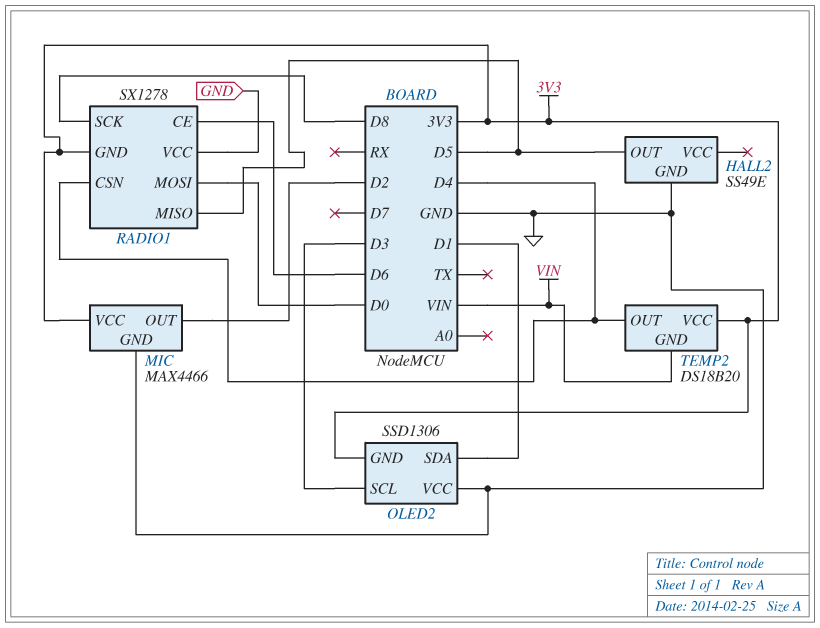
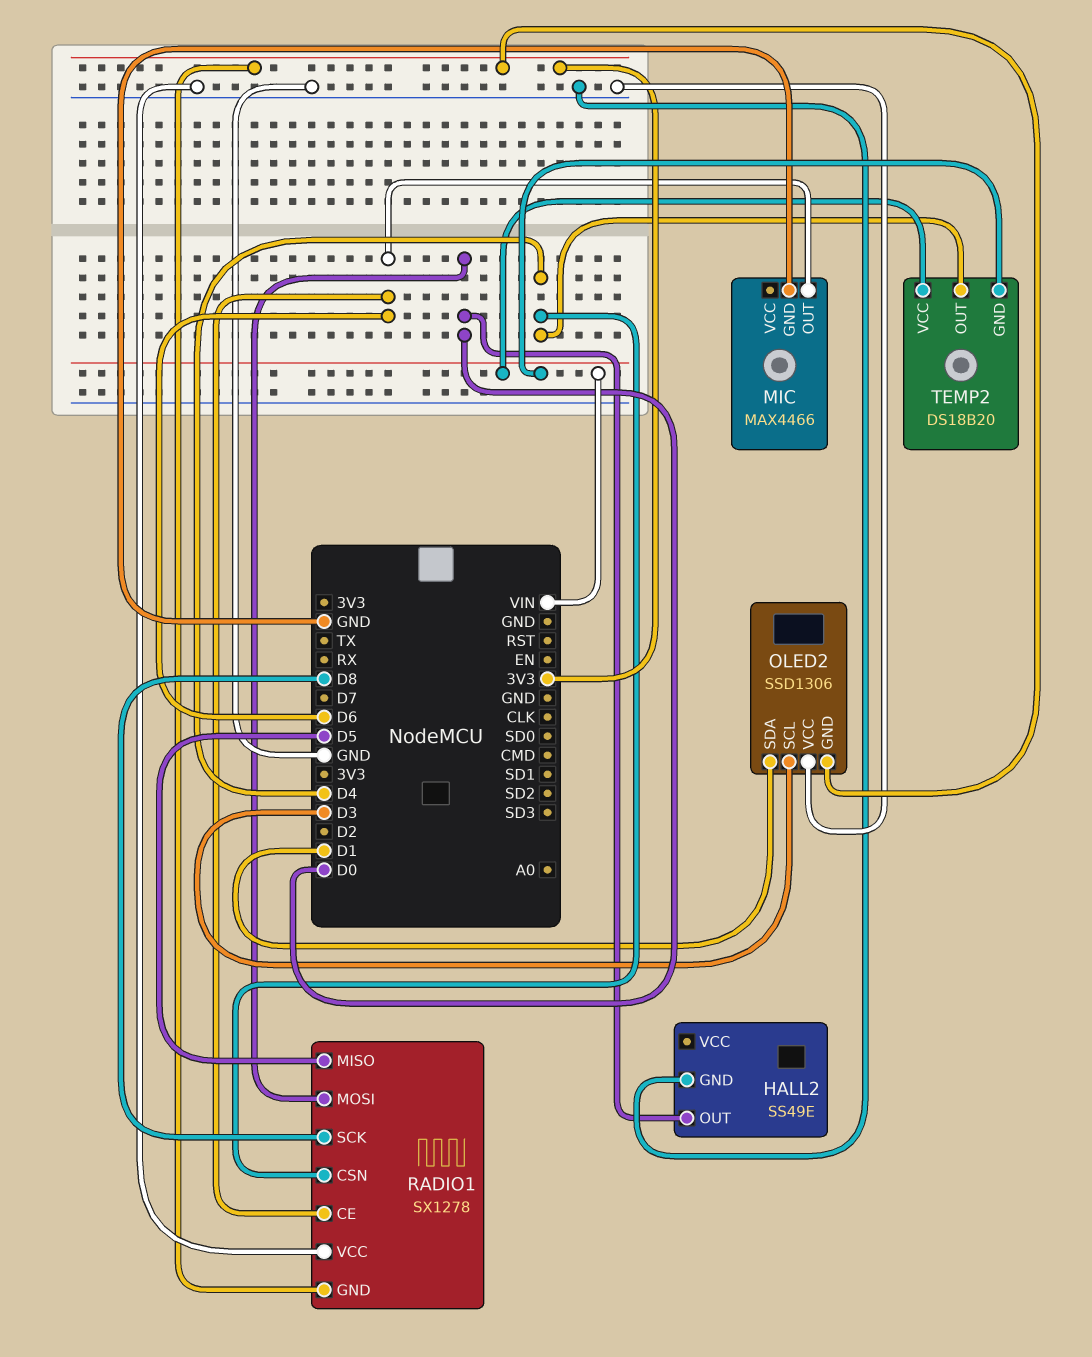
HALL2 pin OUT: D5 -> D0
MIC pin OUT: D2 -> D6
MIC pin VCC: 3V3 -> none
TEMP2 pin VCC: 3V3 -> VIN

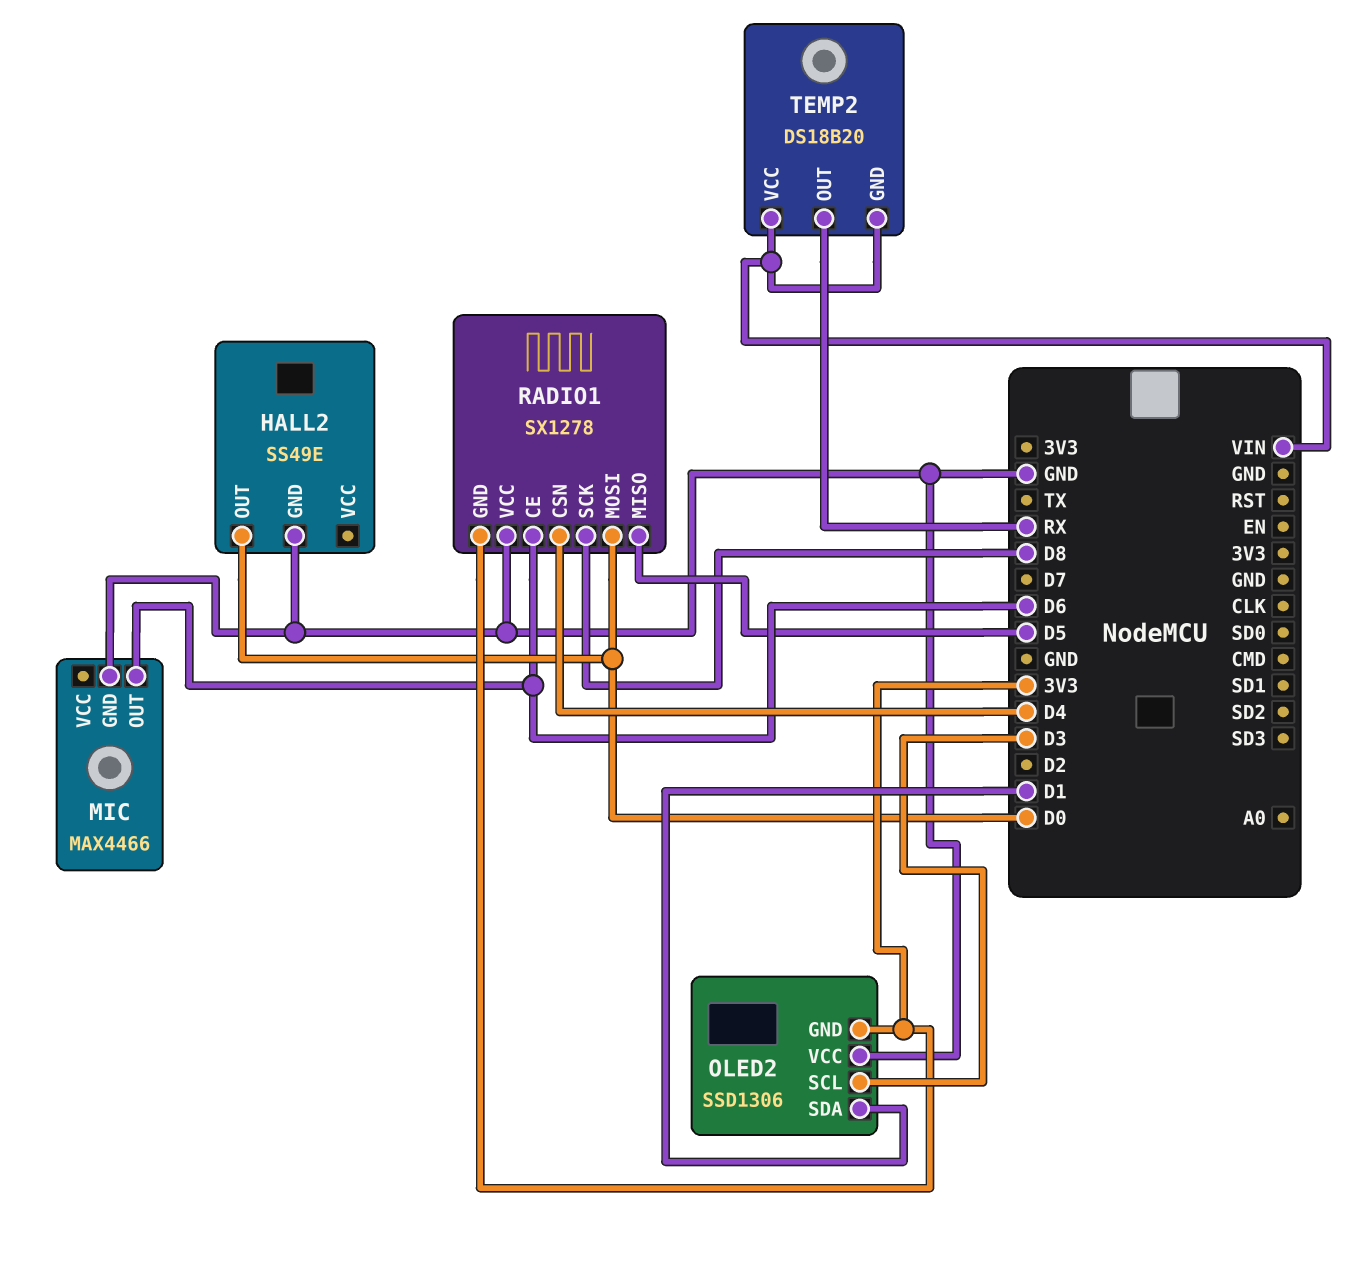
TEMP2 pin OUT: D4 -> RX

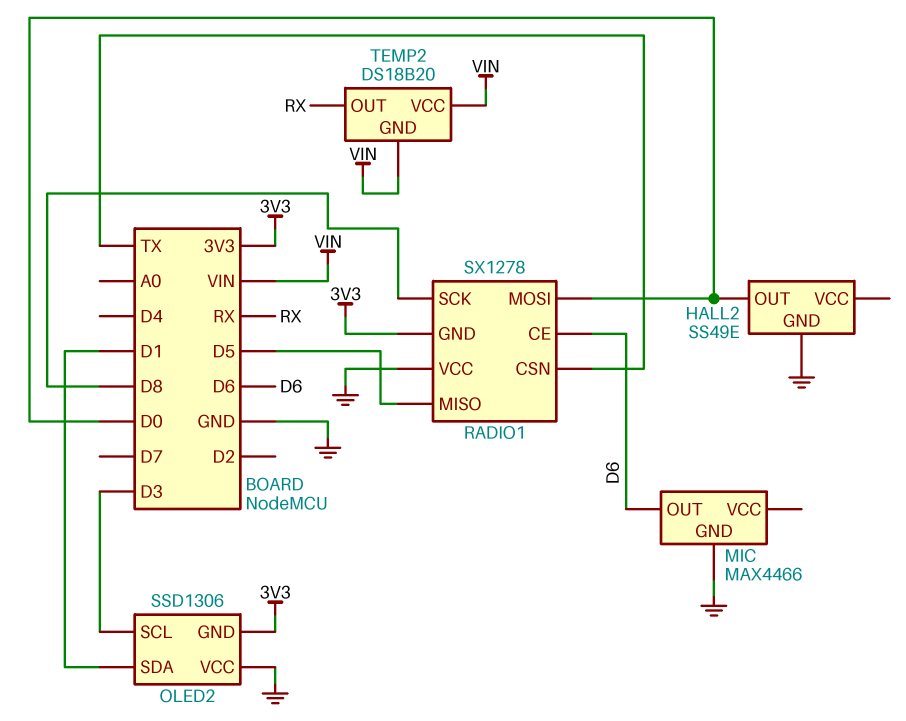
RADIO1 pin CSN: D4 -> TX

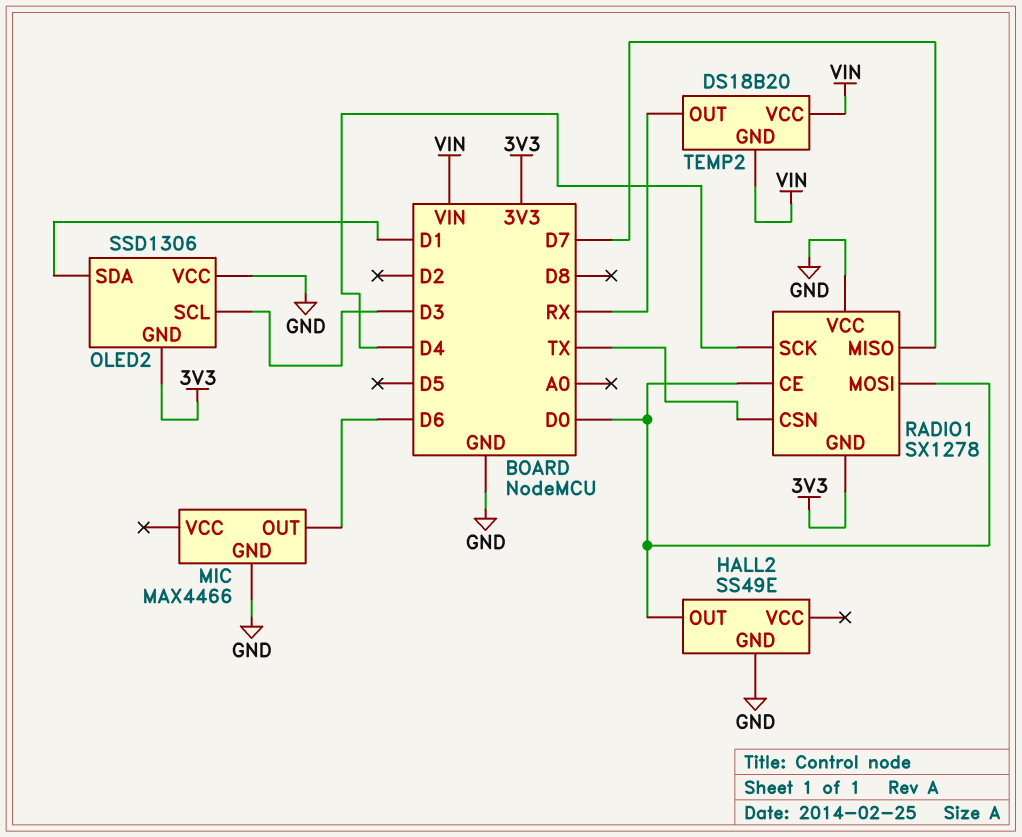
RADIO1 pin CE: D6 -> D0
RADIO1 pin MISO: D5 -> D7
RADIO1 pin SCK: D8 -> D4

